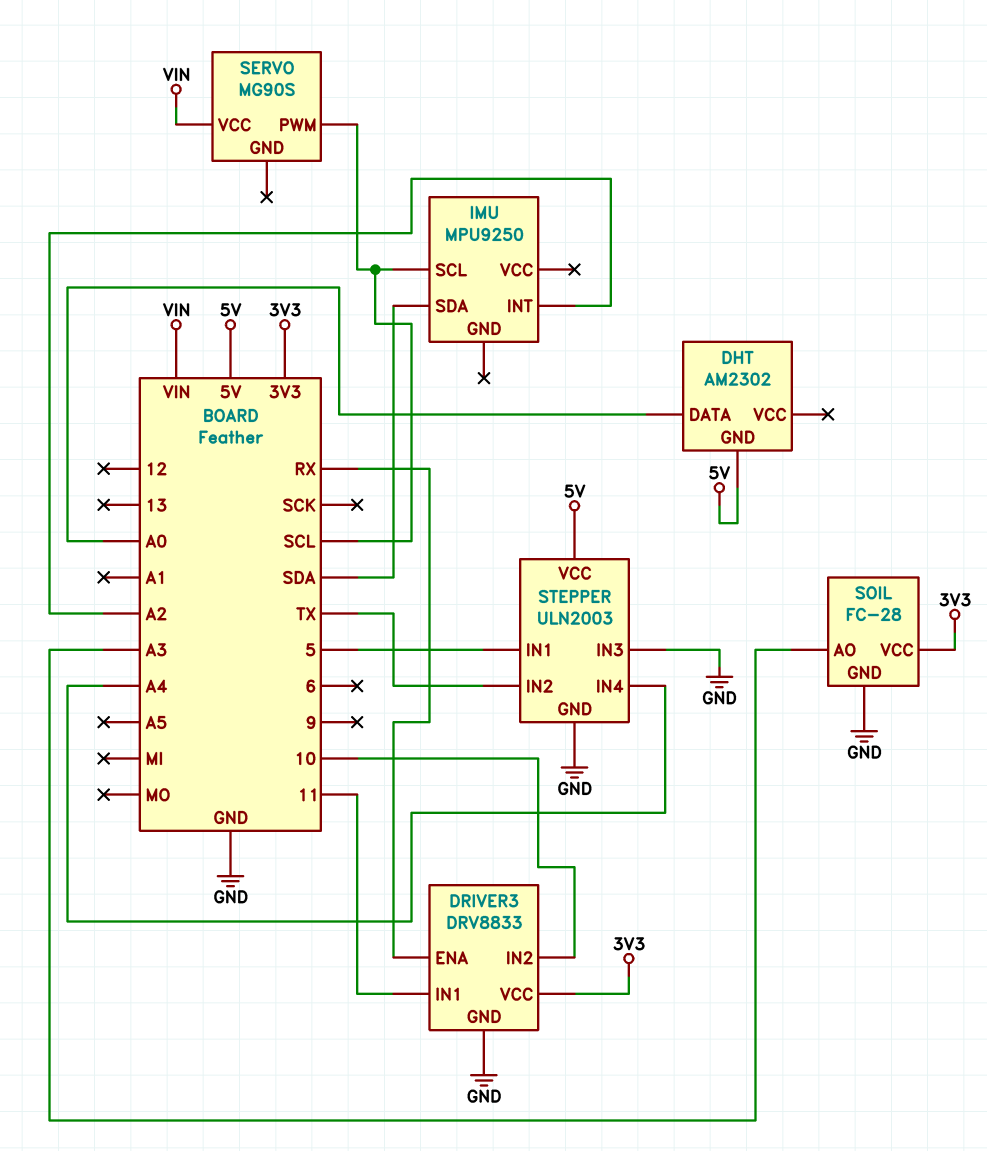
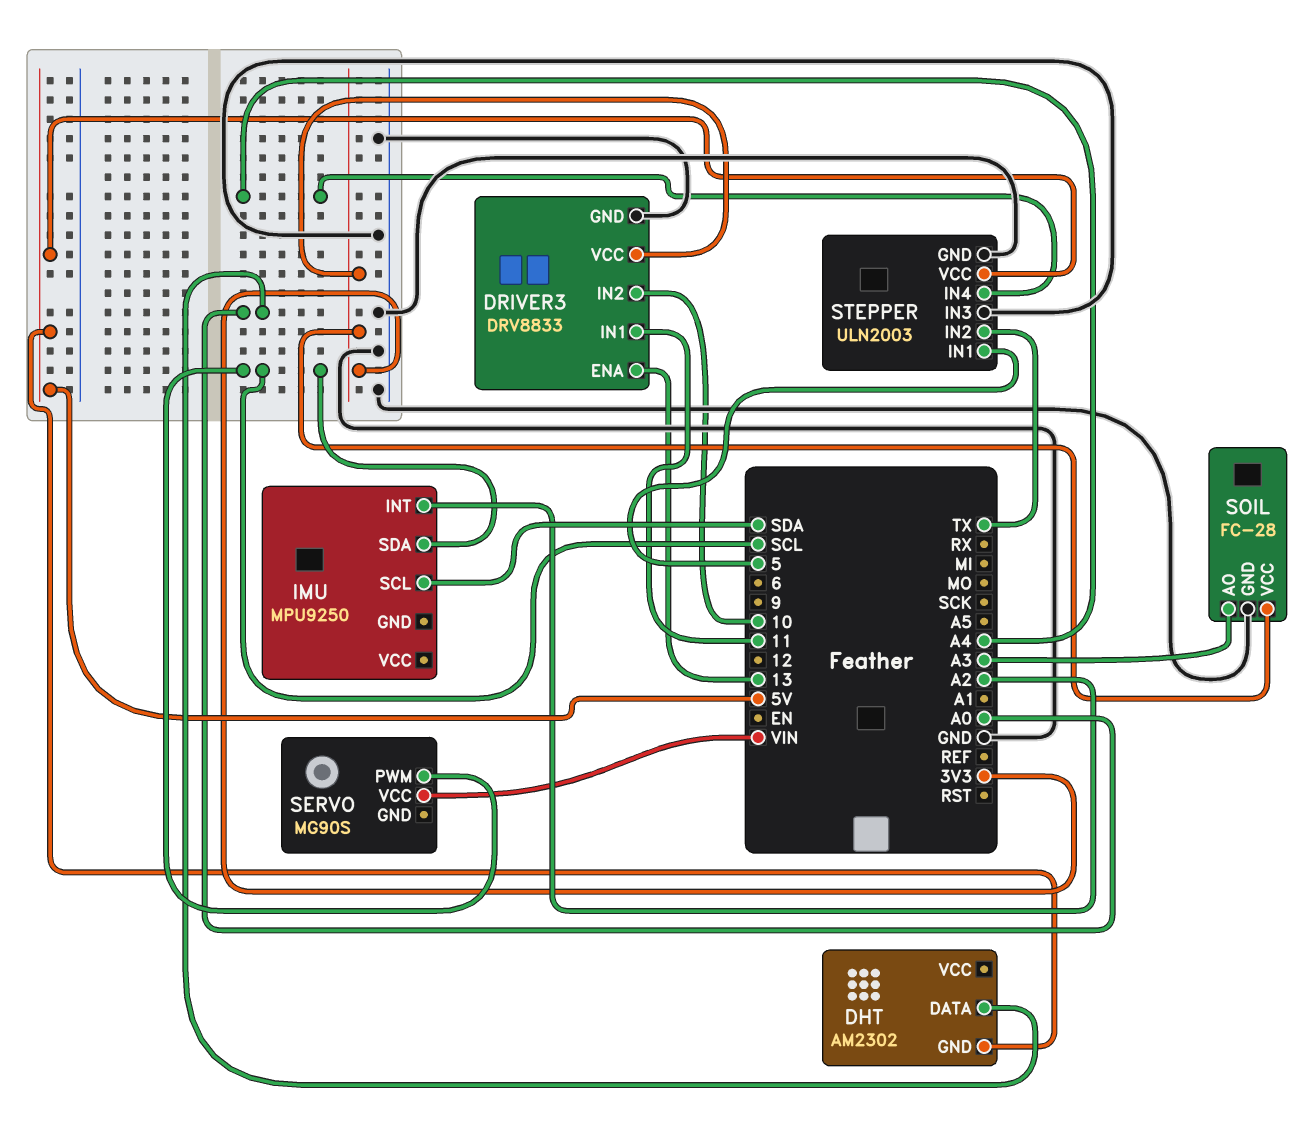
DRIVER3 pin ENA: RX -> 13
IMU pin SCL: SCL -> SDA
IMU pin SDA: SDA -> SCL

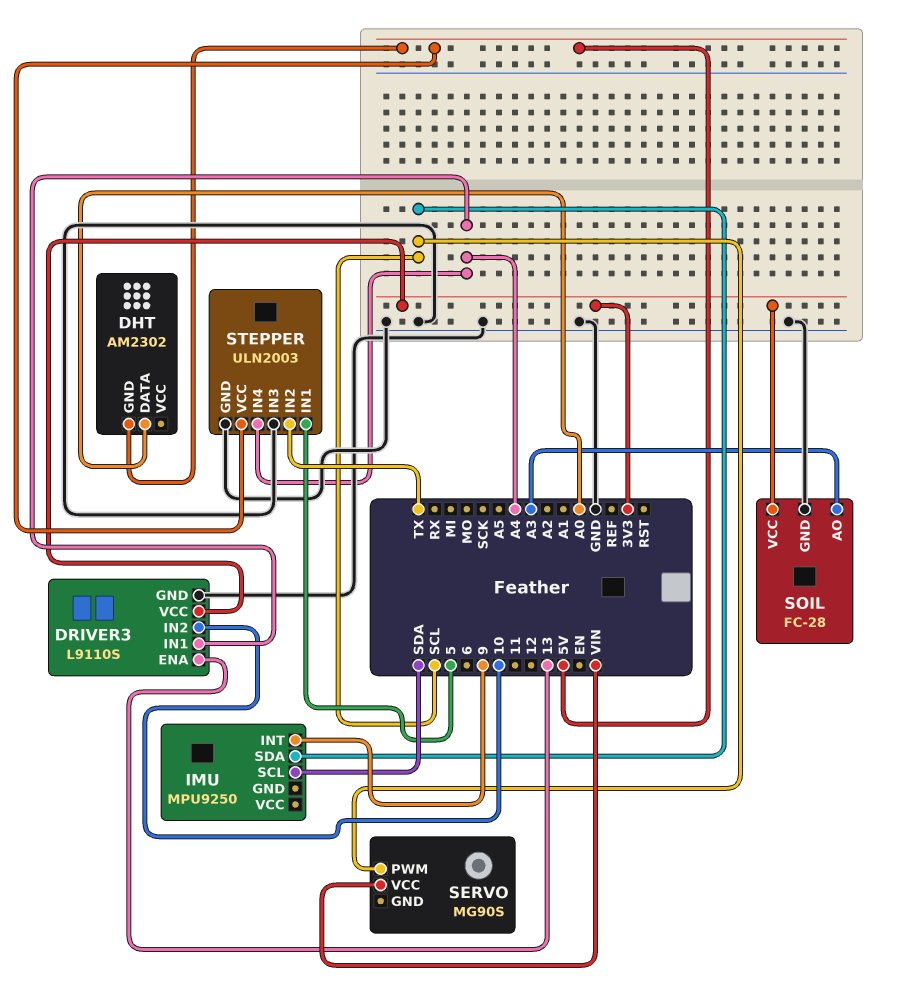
DRIVER3: DRV8833 -> L9110S
DRIVER3 pin IN1: 11 -> A4
IMU pin INT: A2 -> 9

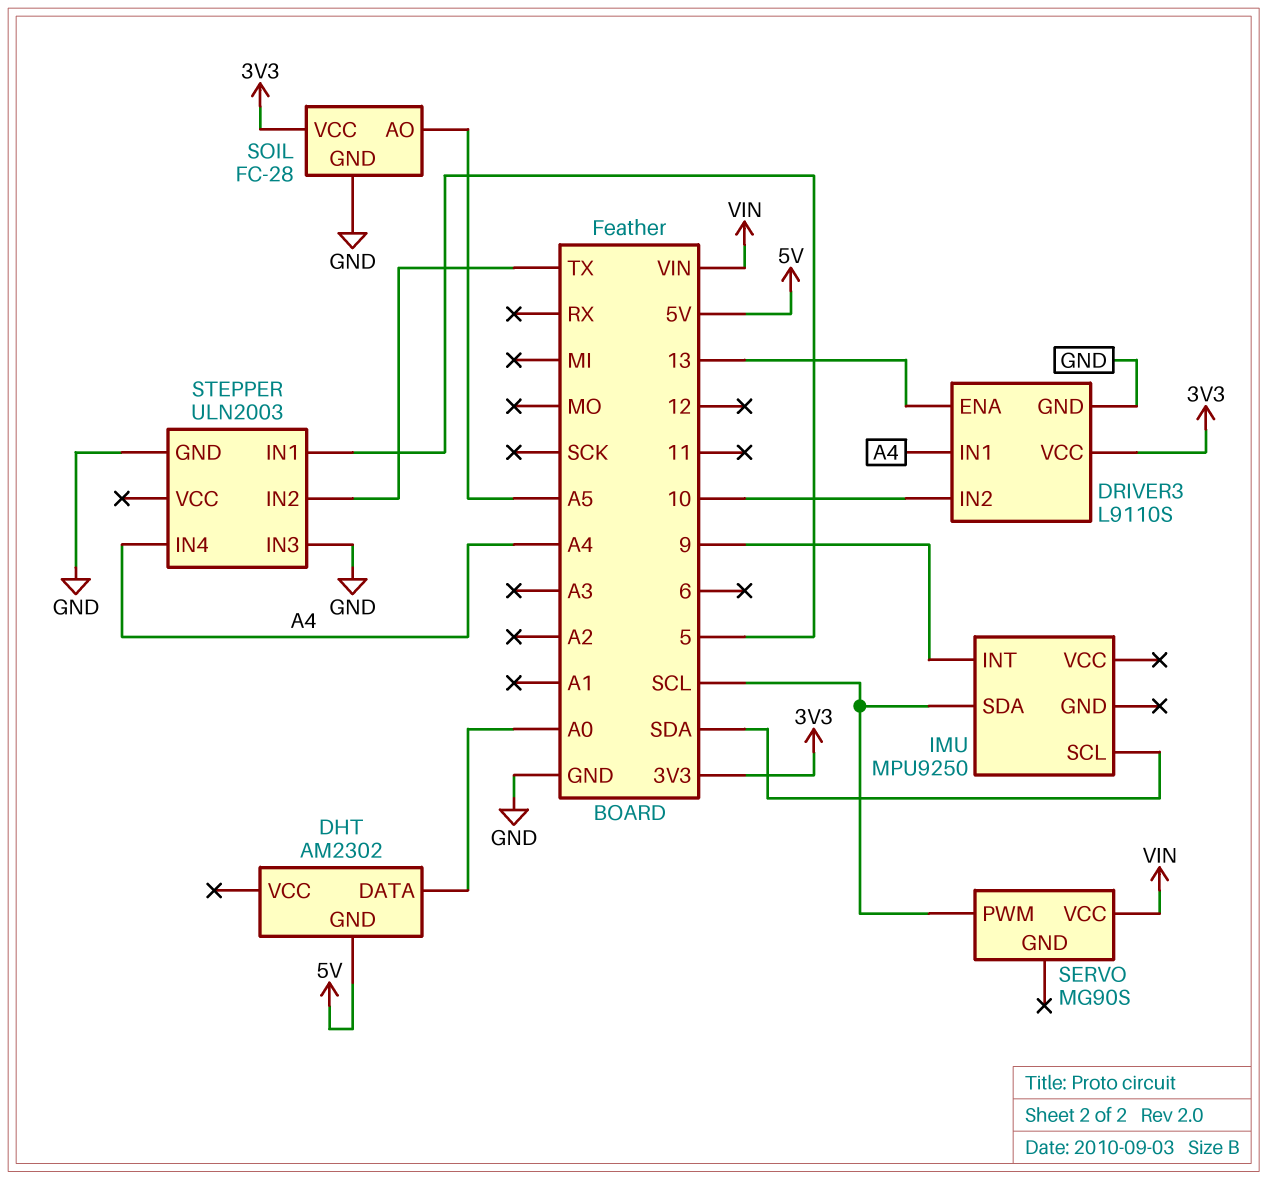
SOIL pin AO: A3 -> A5
STEPPER pin VCC: 5V -> none

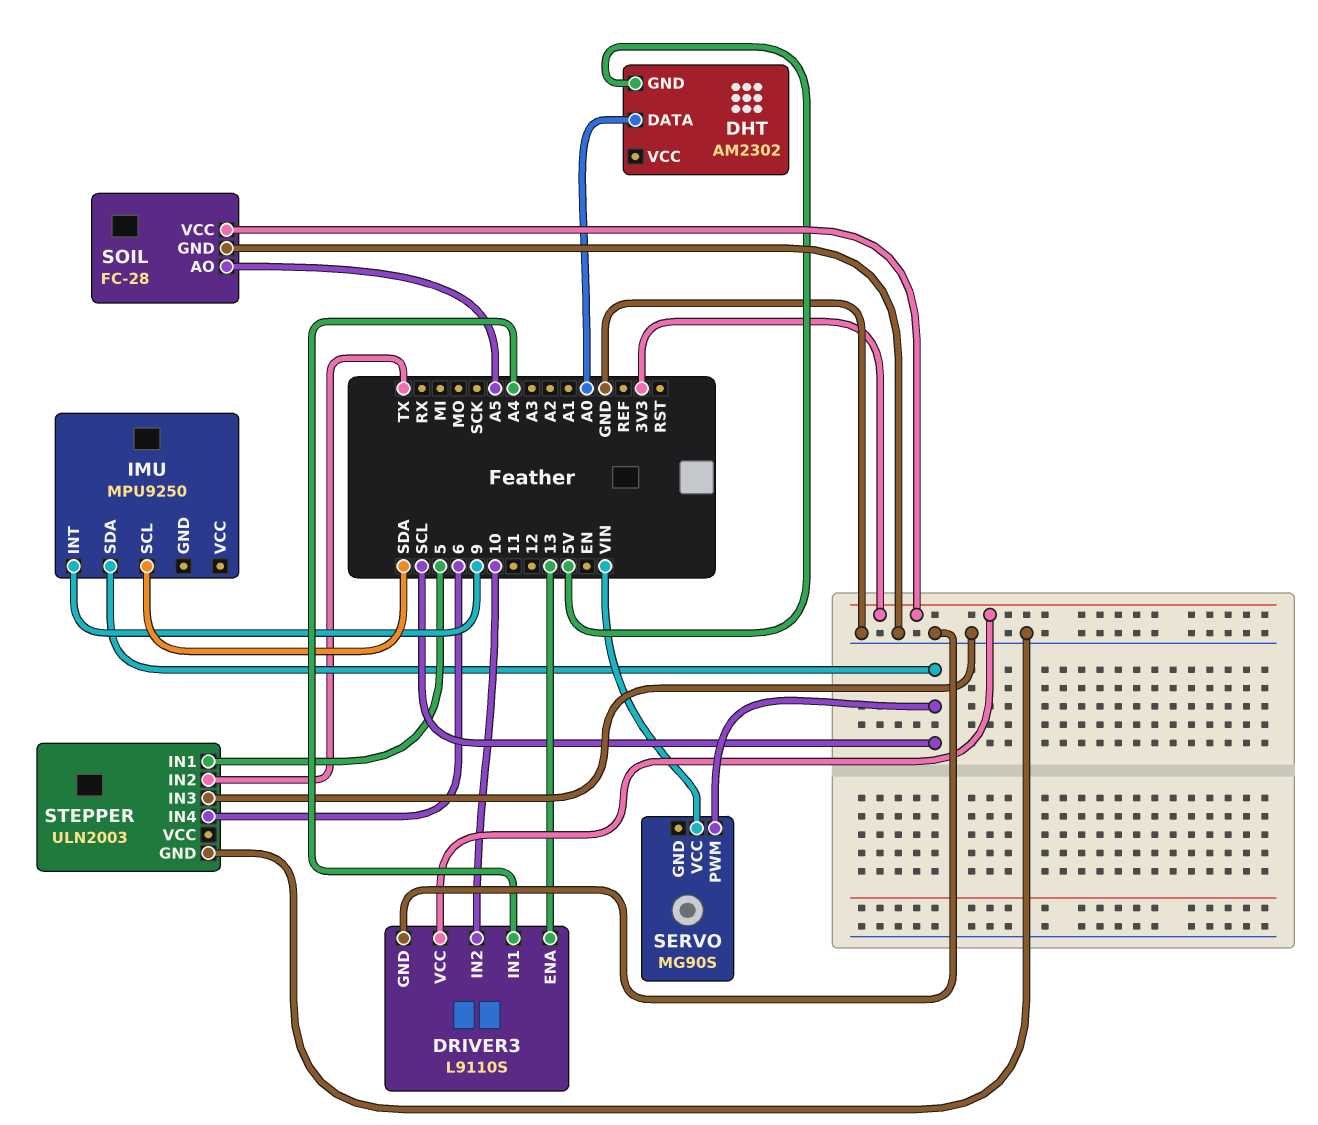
STEPPER pin IN4: A4 -> 6

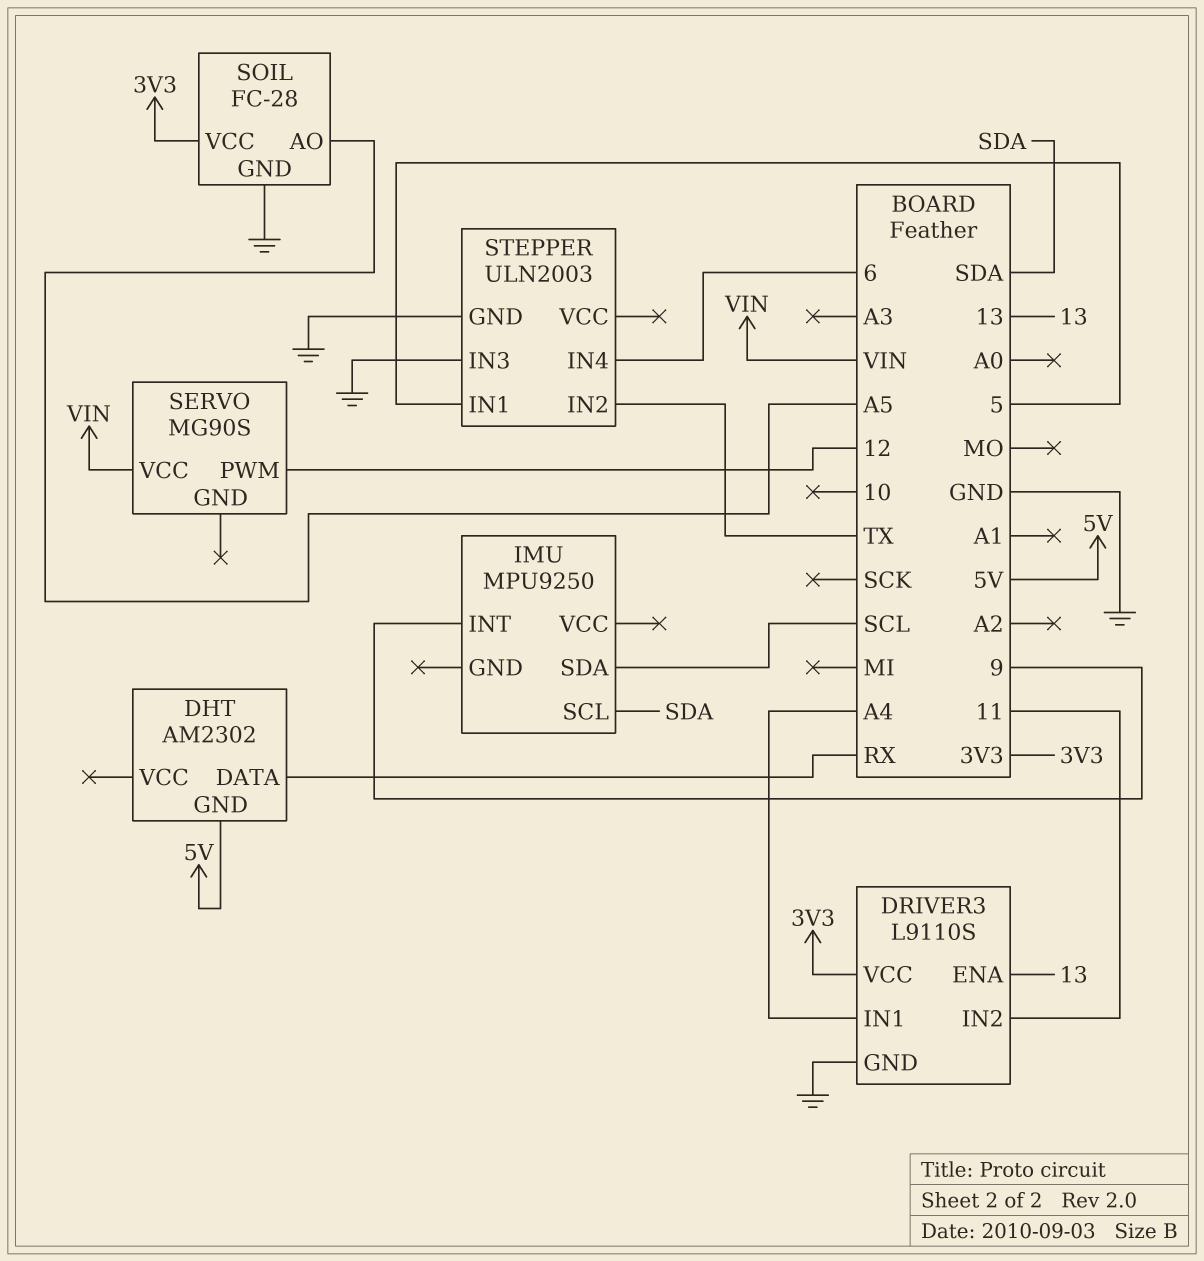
DHT pin DATA: A0 -> RX
DRIVER3 pin IN2: 10 -> 11
SERVO pin PWM: SCL -> 12

